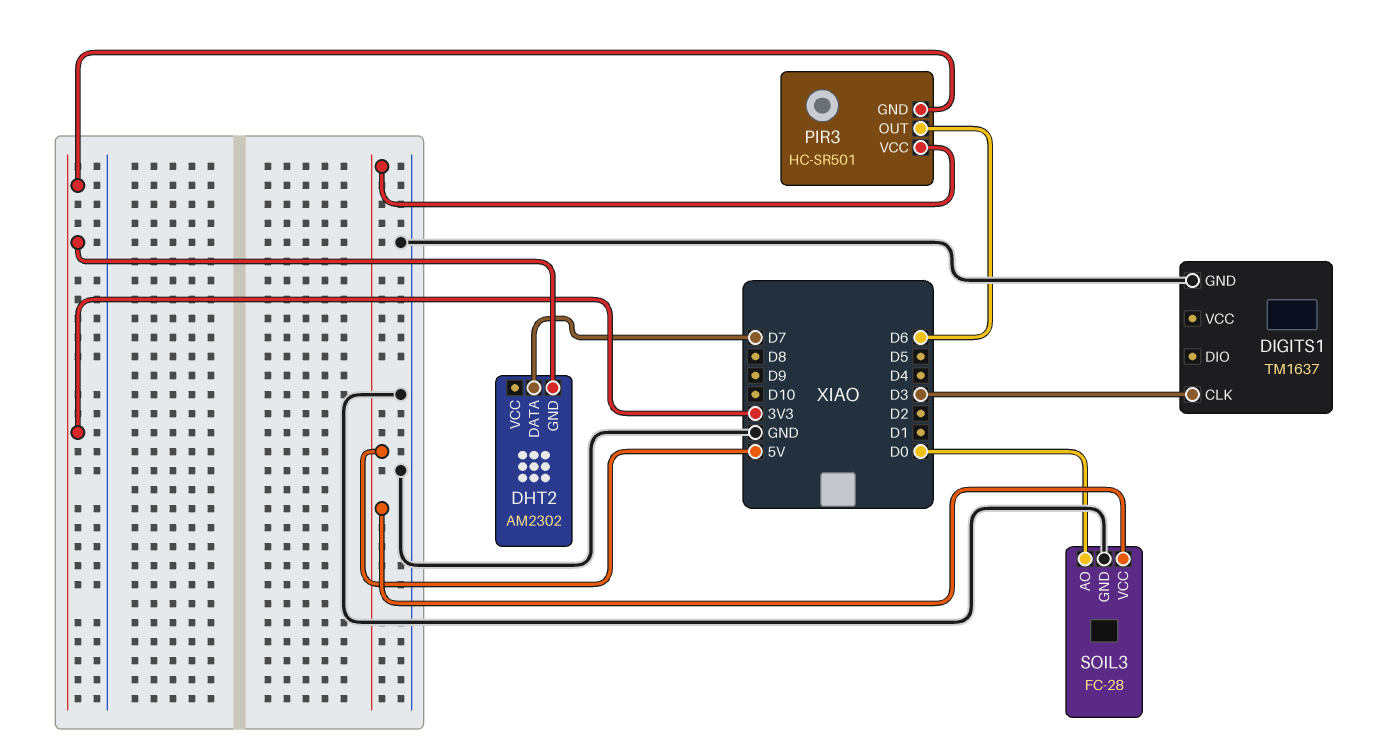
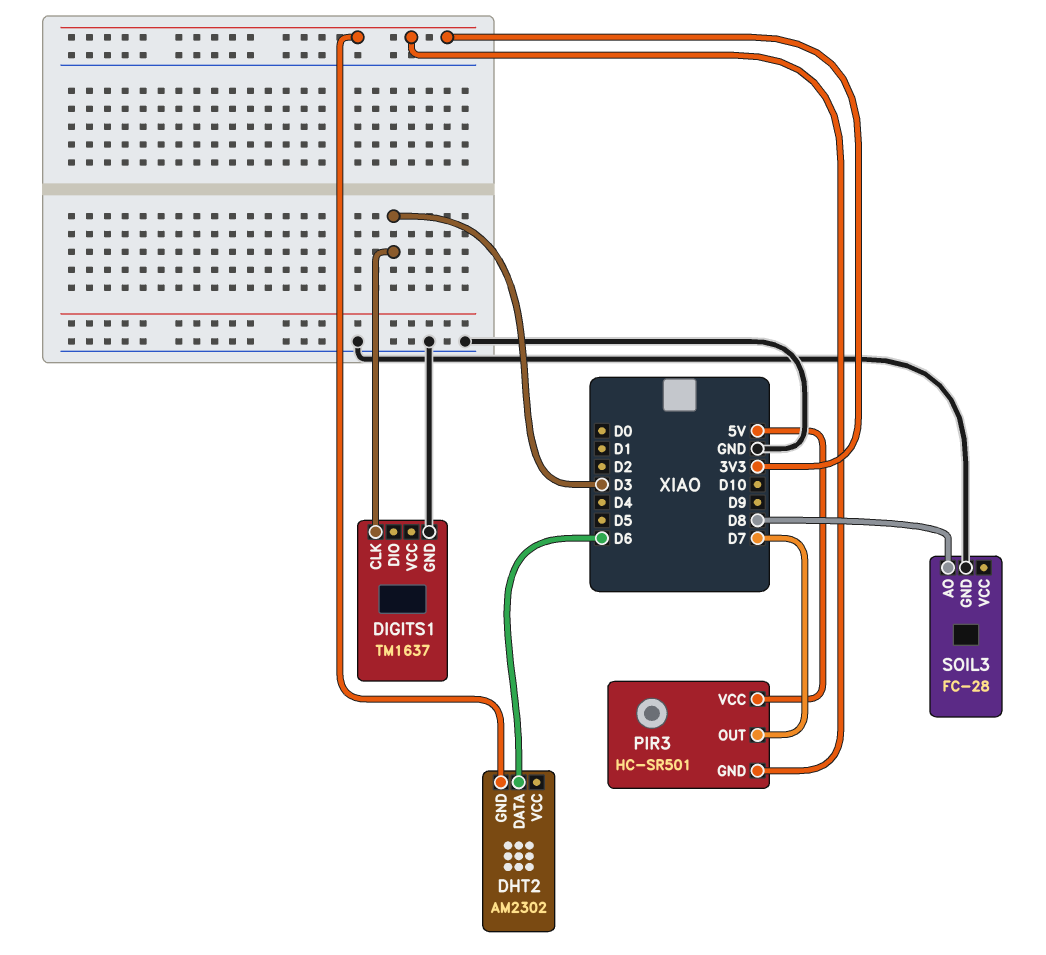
DHT2 pin DATA: D7 -> D6
PIR3 pin OUT: D6 -> D7
SOIL3 pin AO: D0 -> D8
SOIL3 pin VCC: 5V -> none

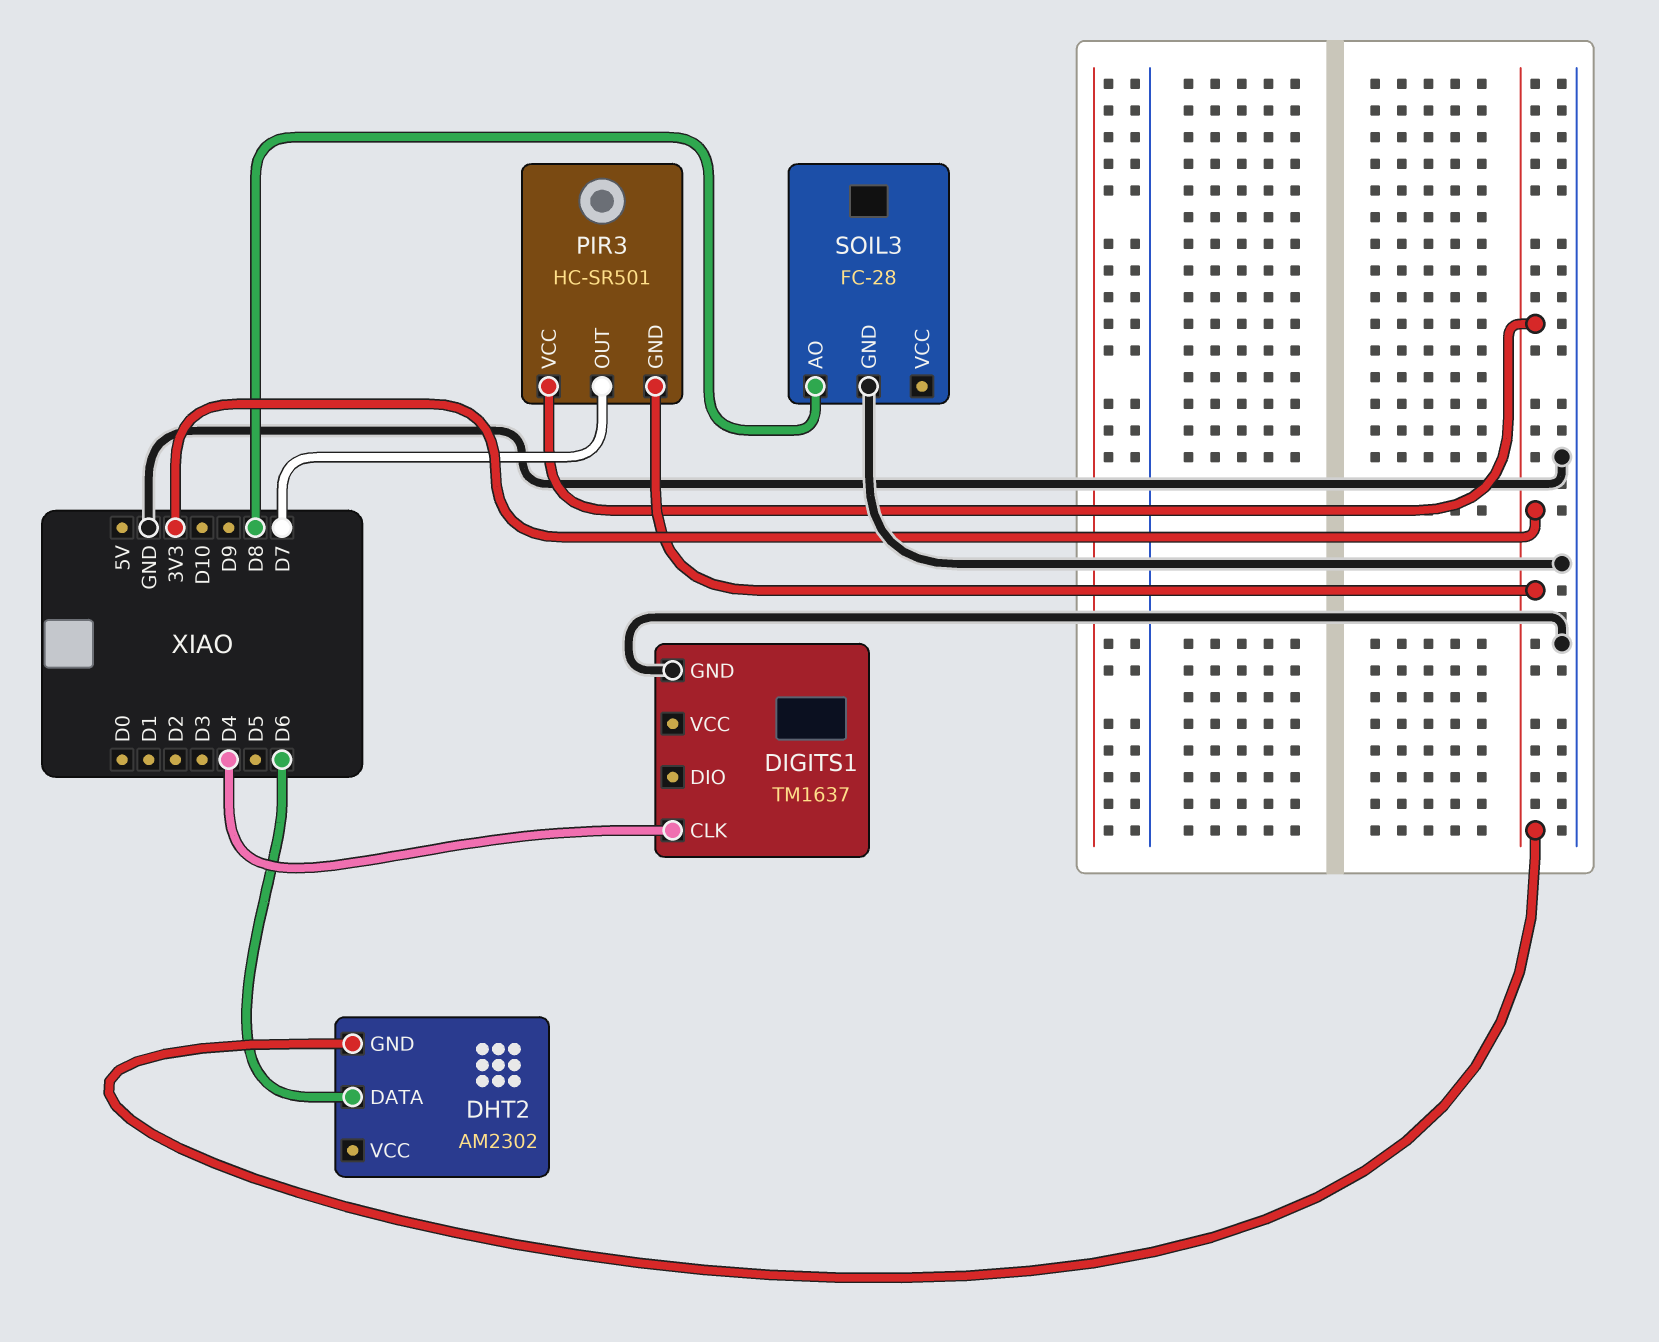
DIGITS1 pin CLK: D3 -> D4
PIR3 pin VCC: 5V -> 3V3

